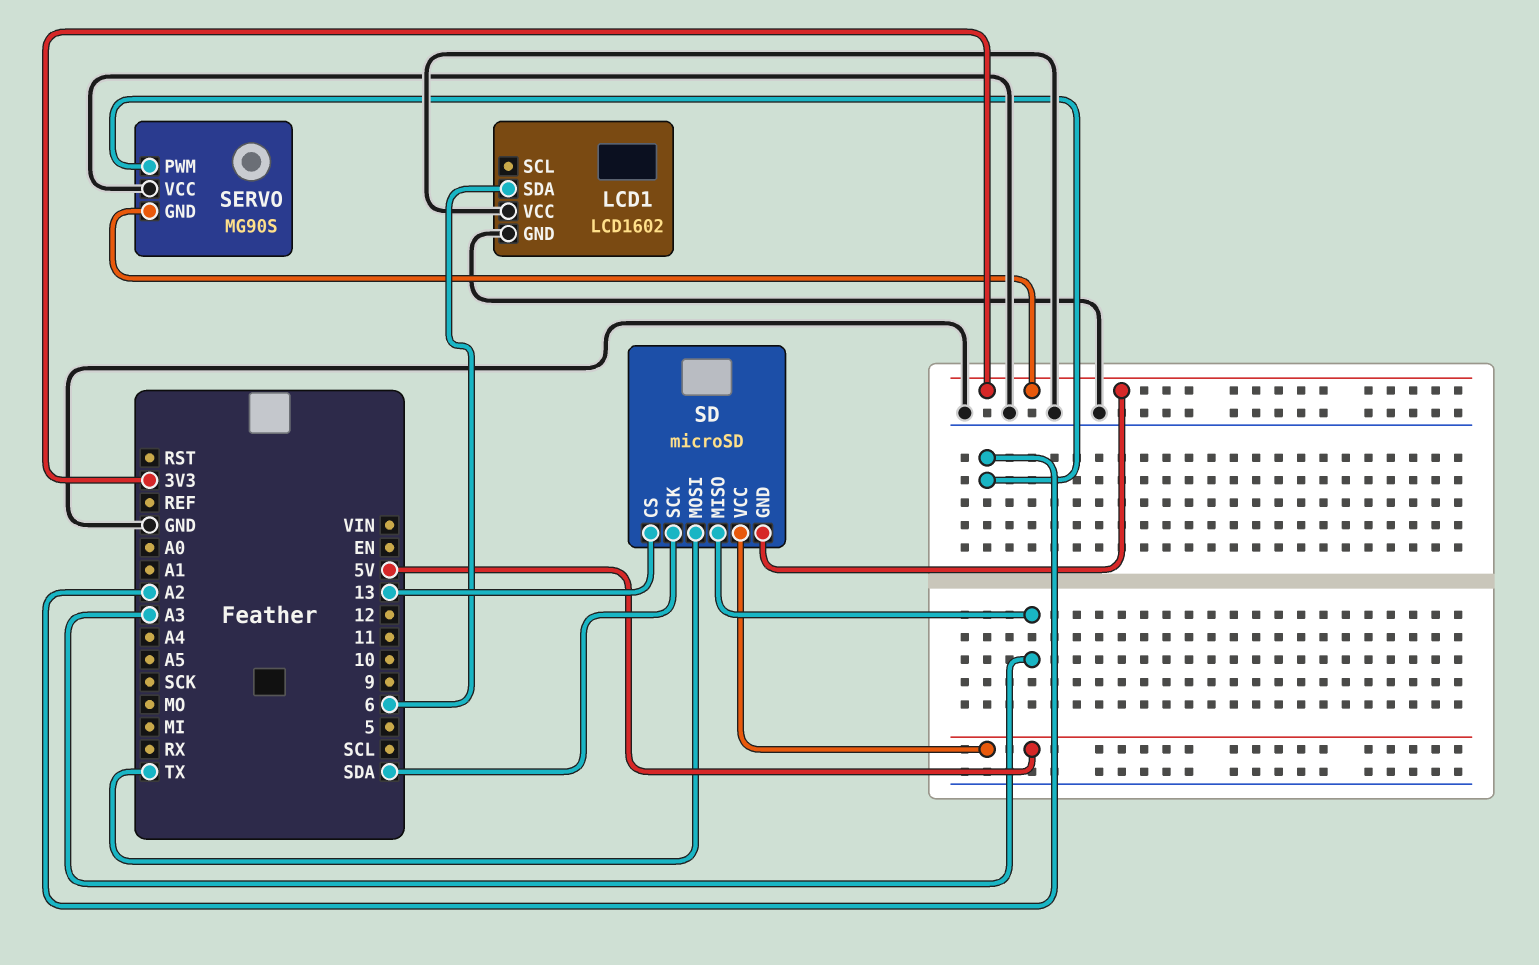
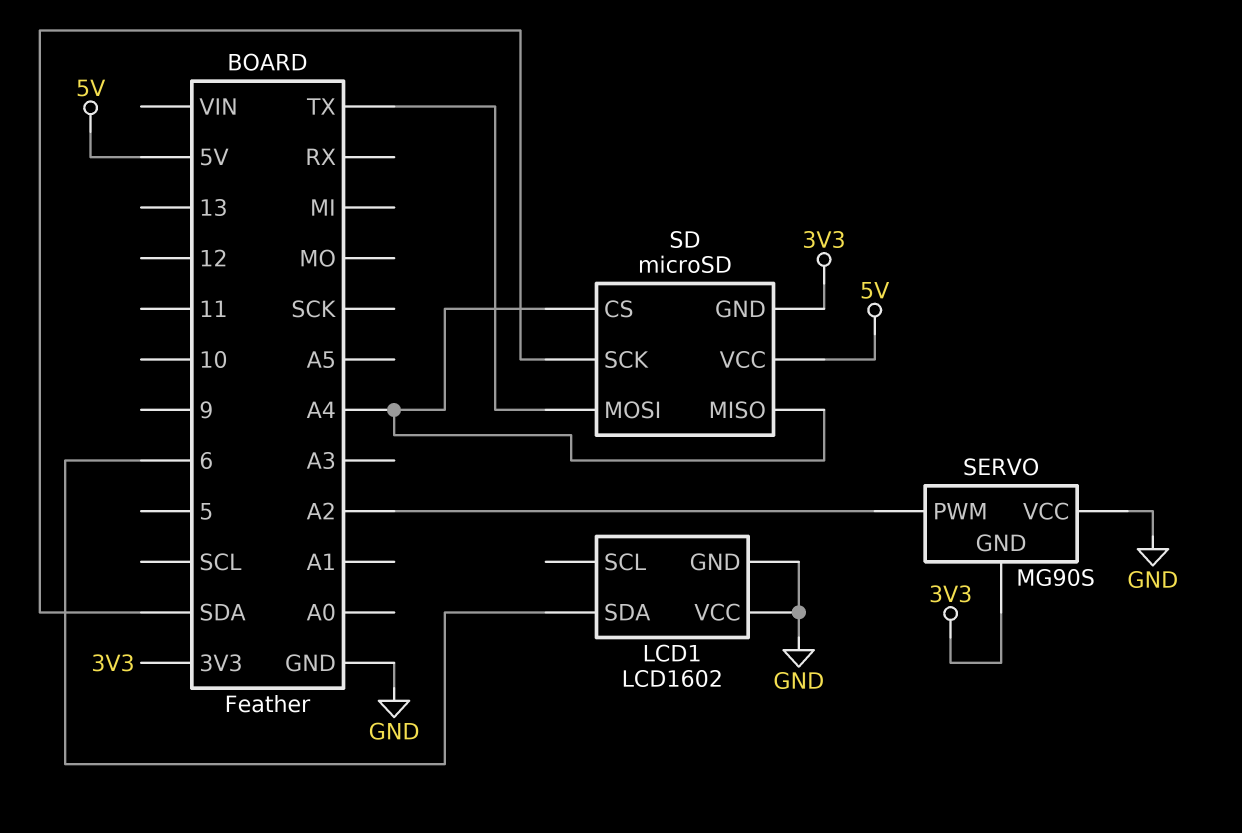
SD pin CS: 13 -> A4
SD pin MISO: A3 -> A4

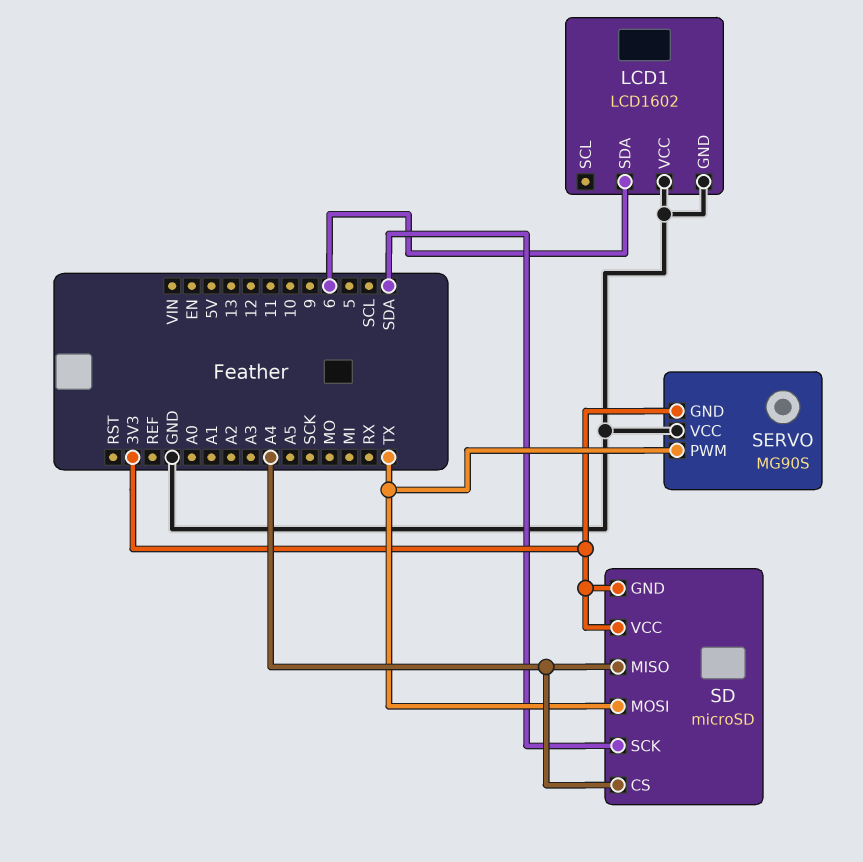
SD pin VCC: 5V -> 3V3
SERVO pin PWM: A2 -> TX

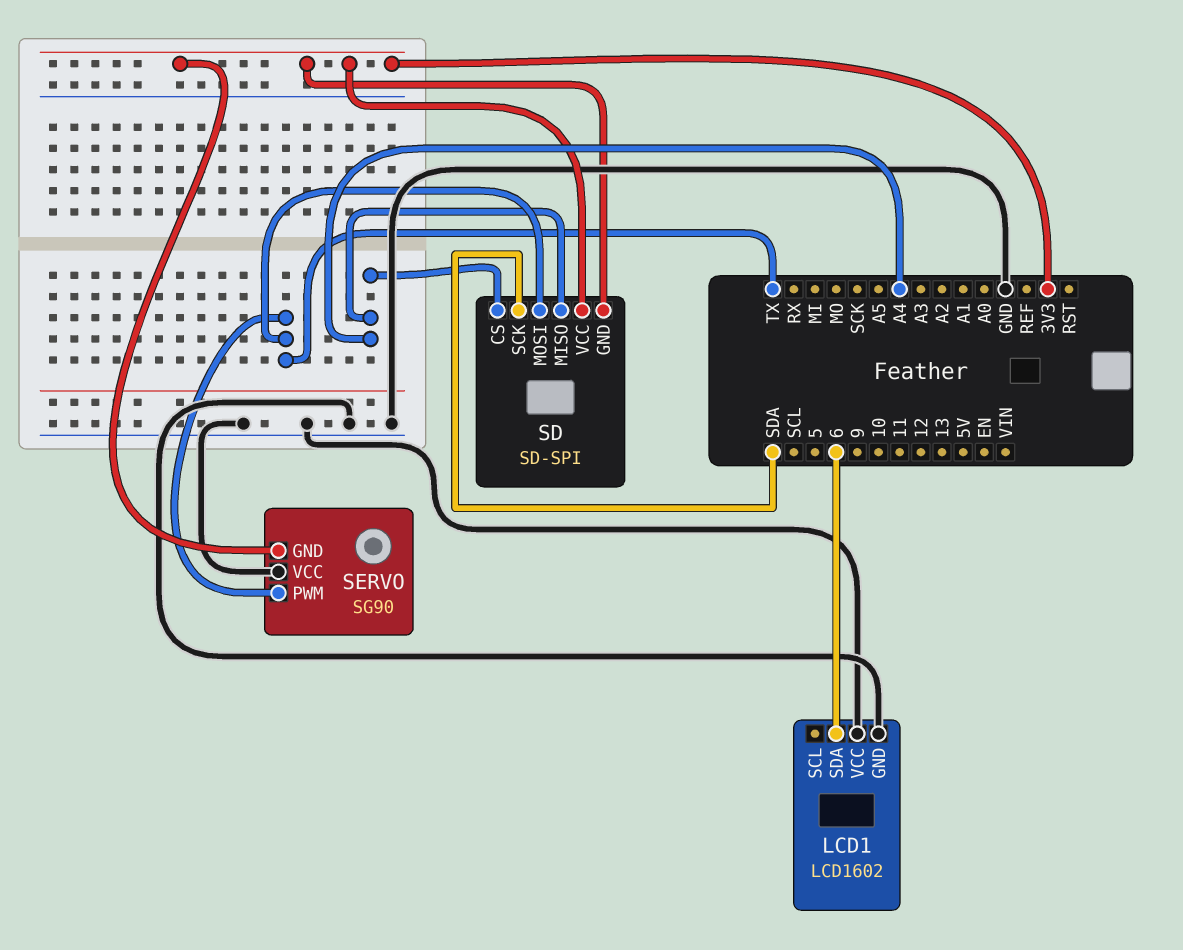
SD: microSD -> SD-SPI
SERVO: MG90S -> SG90

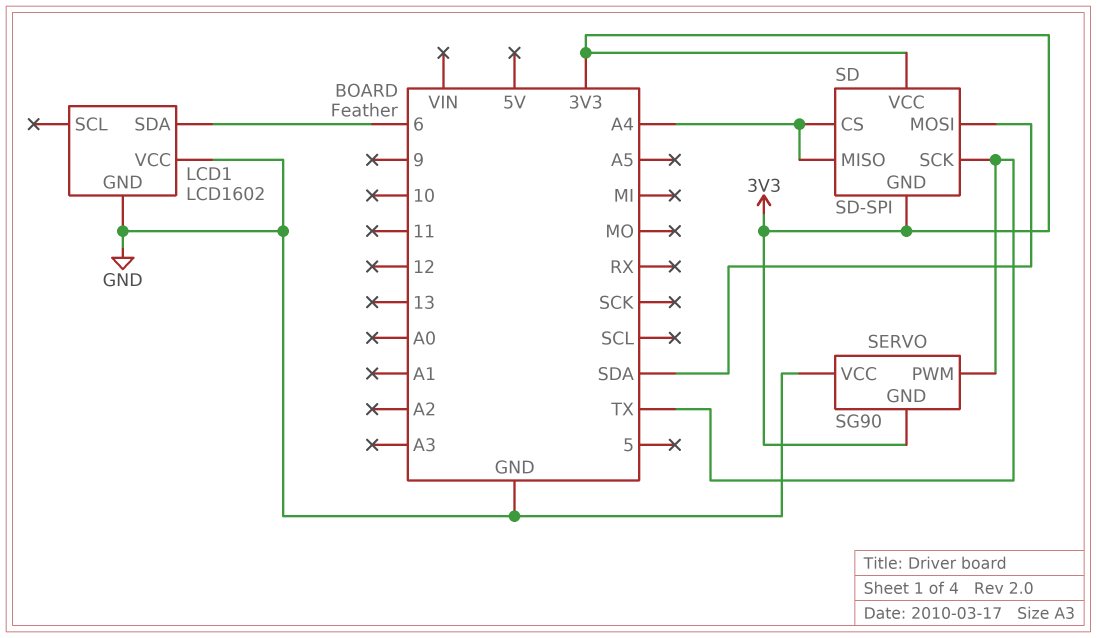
SD pin MOSI: TX -> SDA
SD pin SCK: SDA -> TX

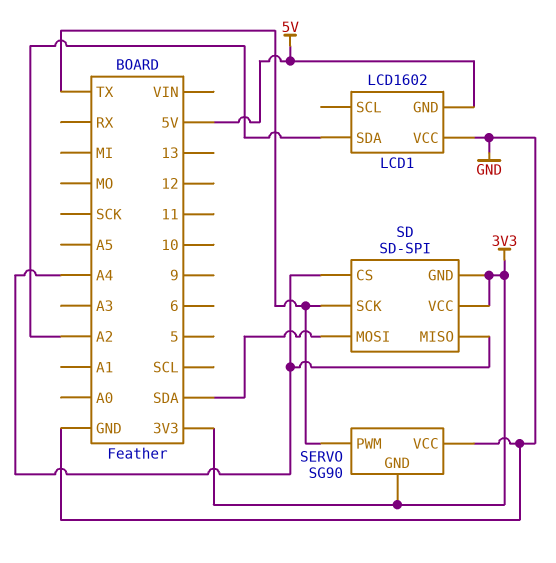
LCD1 pin GND: GND -> 5V
LCD1 pin SDA: 6 -> A2

